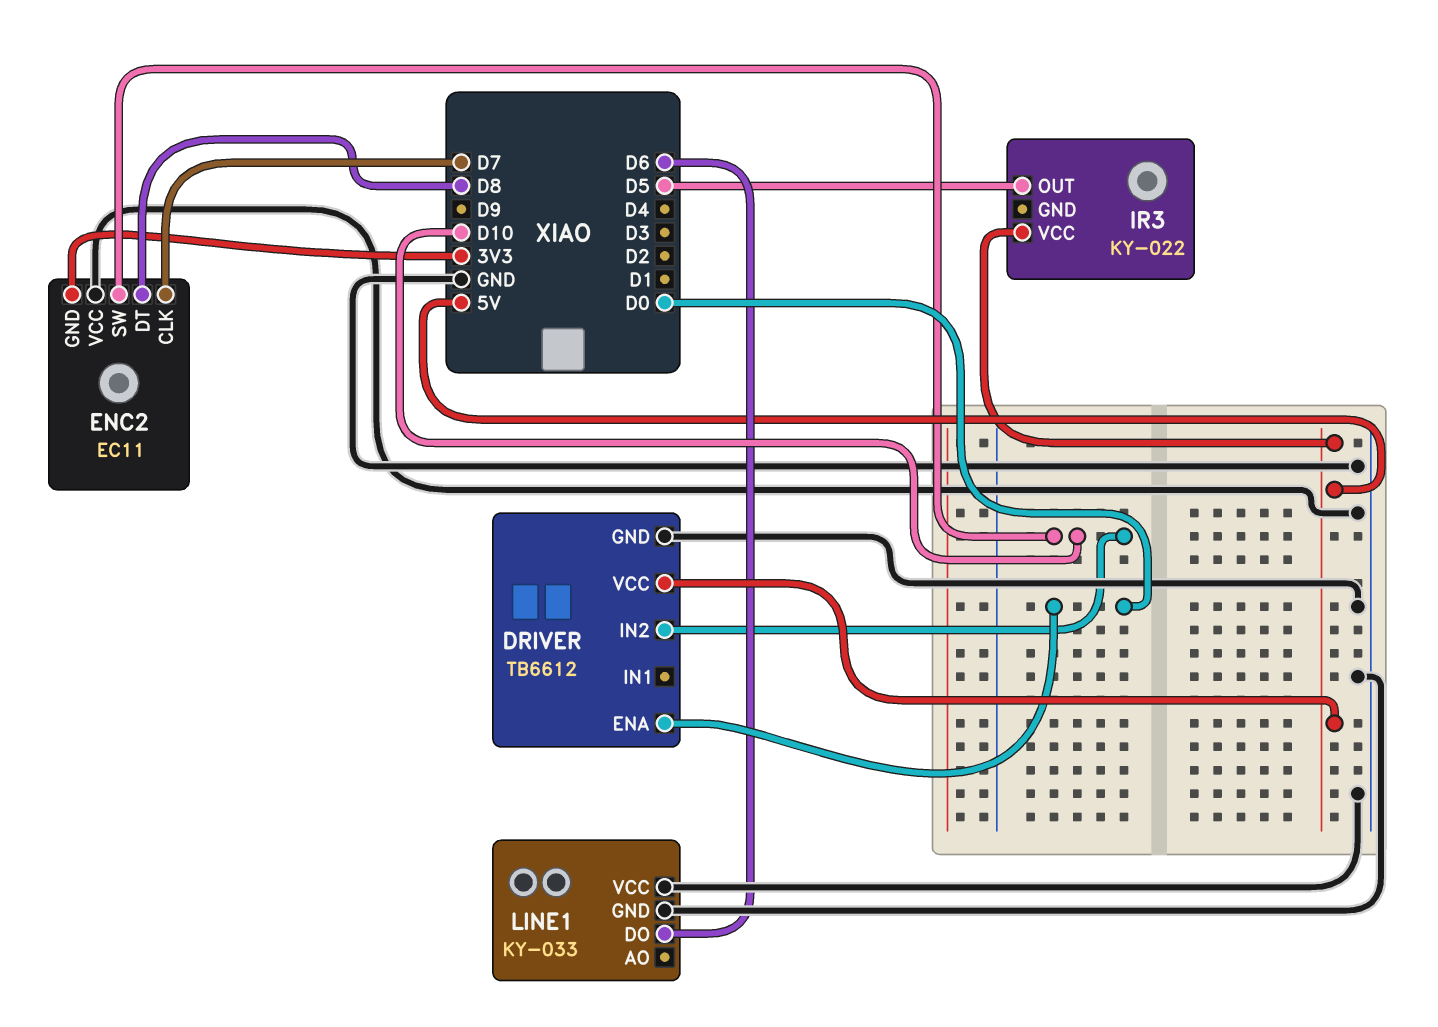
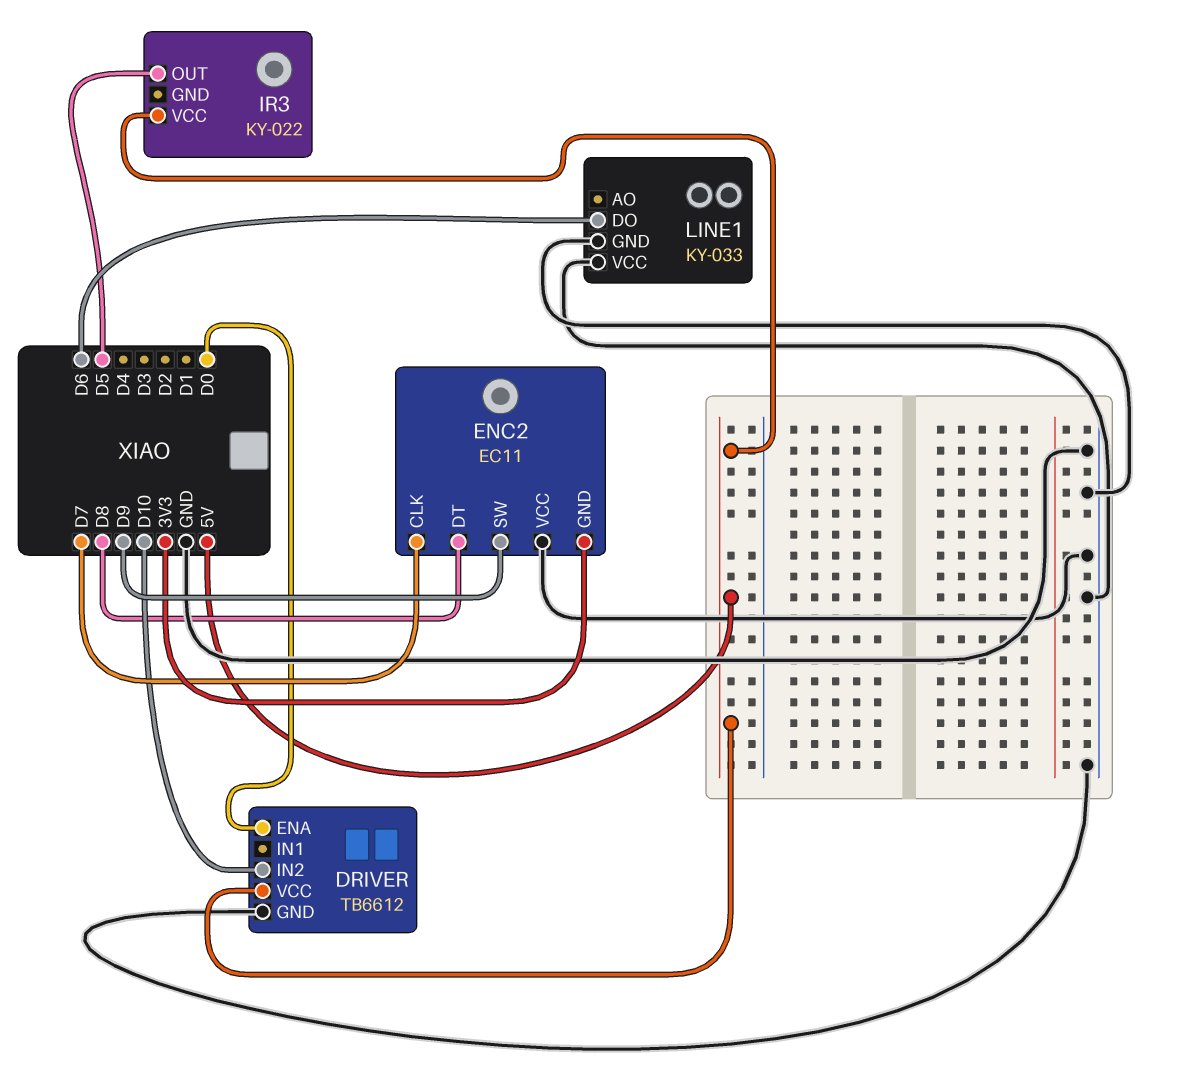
ENC2 pin SW: D10 -> D9

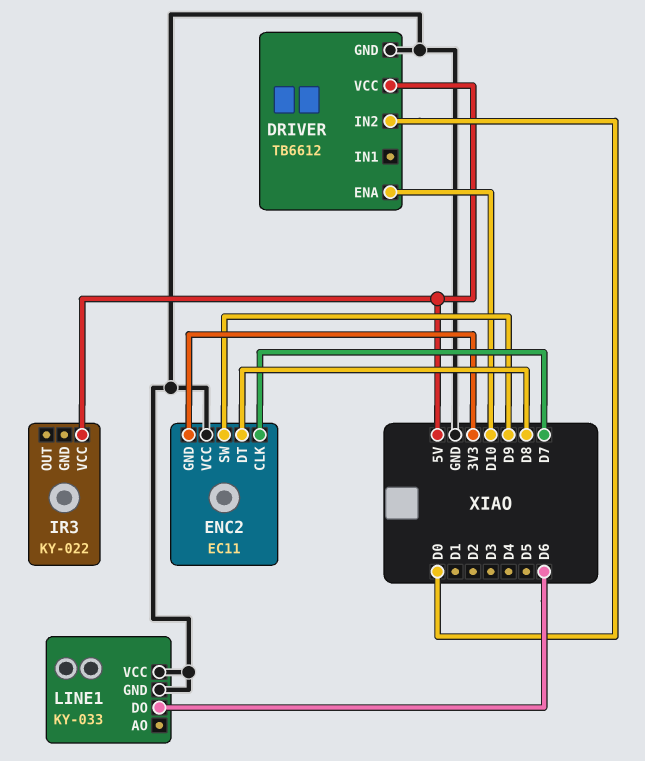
DRIVER pin ENA: D0 -> D10
DRIVER pin IN2: D10 -> D0
IR3 pin OUT: D5 -> none

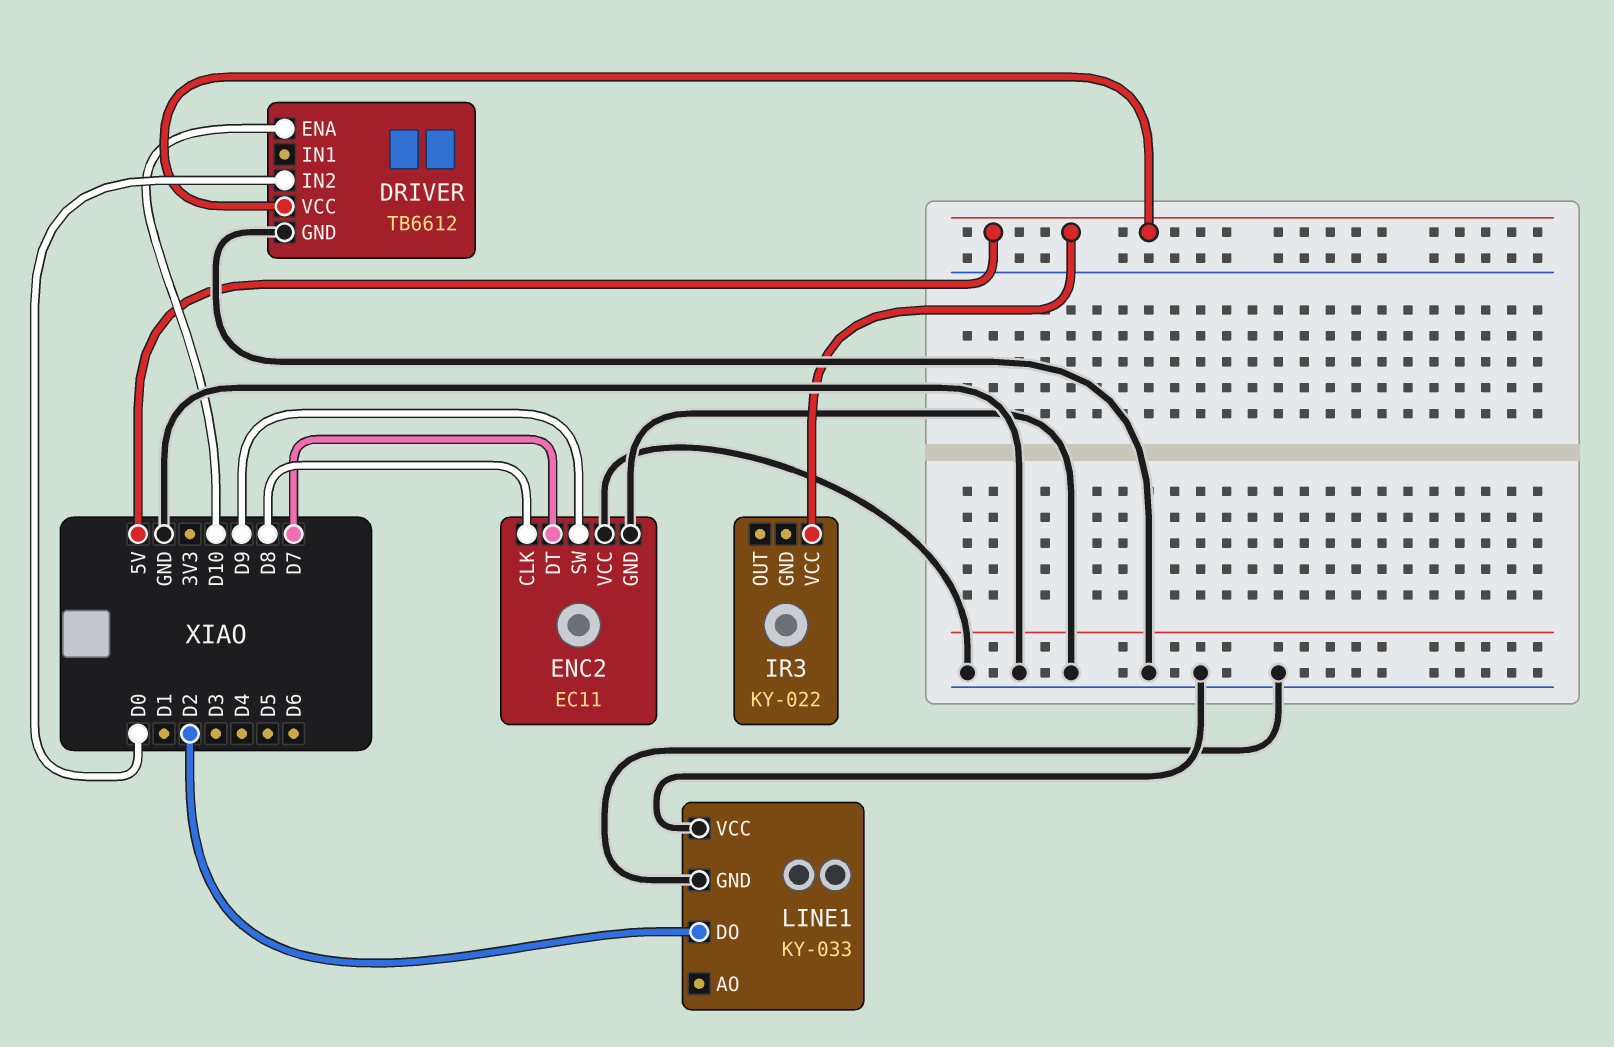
ENC2 pin CLK: D7 -> D8
ENC2 pin DT: D8 -> D7
ENC2 pin GND: 3V3 -> GND
LINE1 pin DO: D6 -> D2

